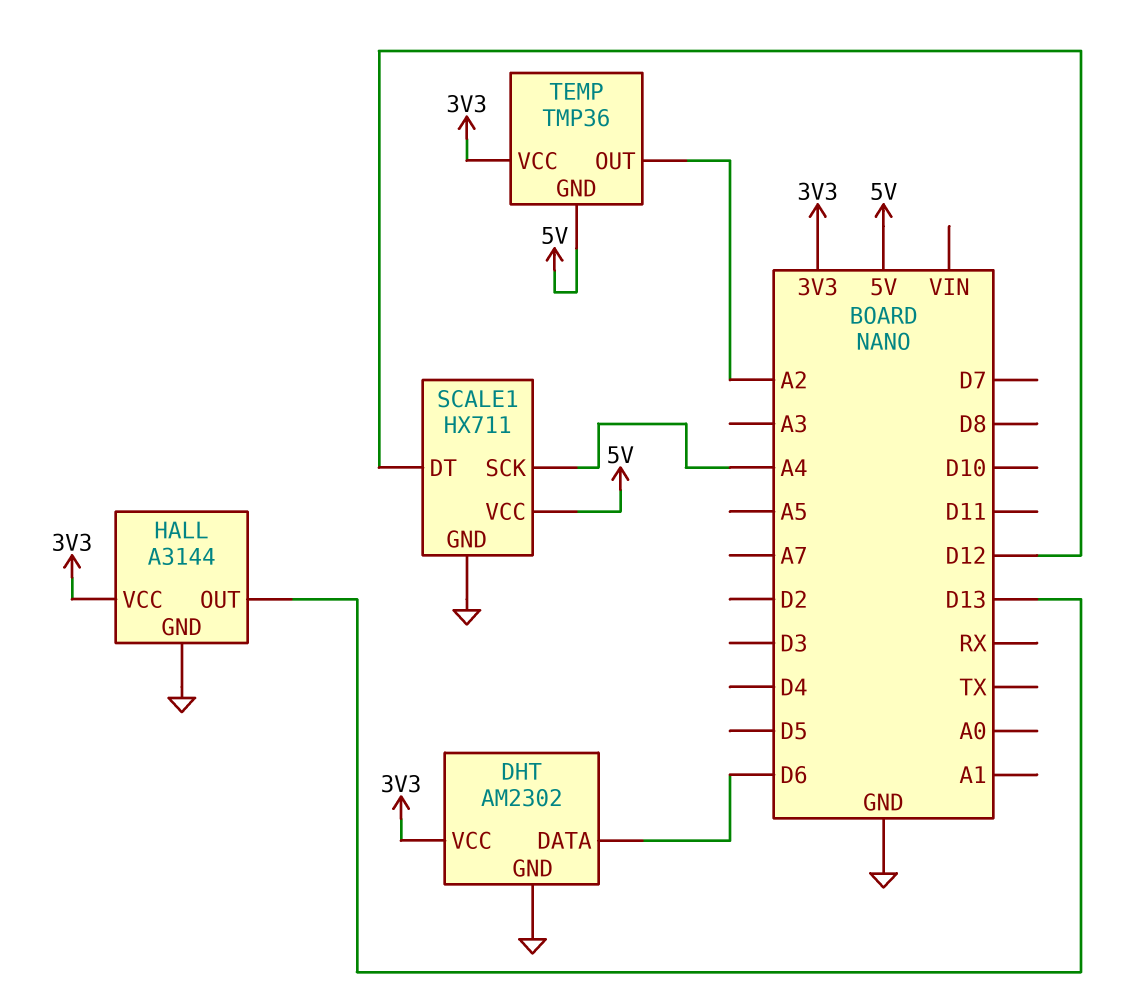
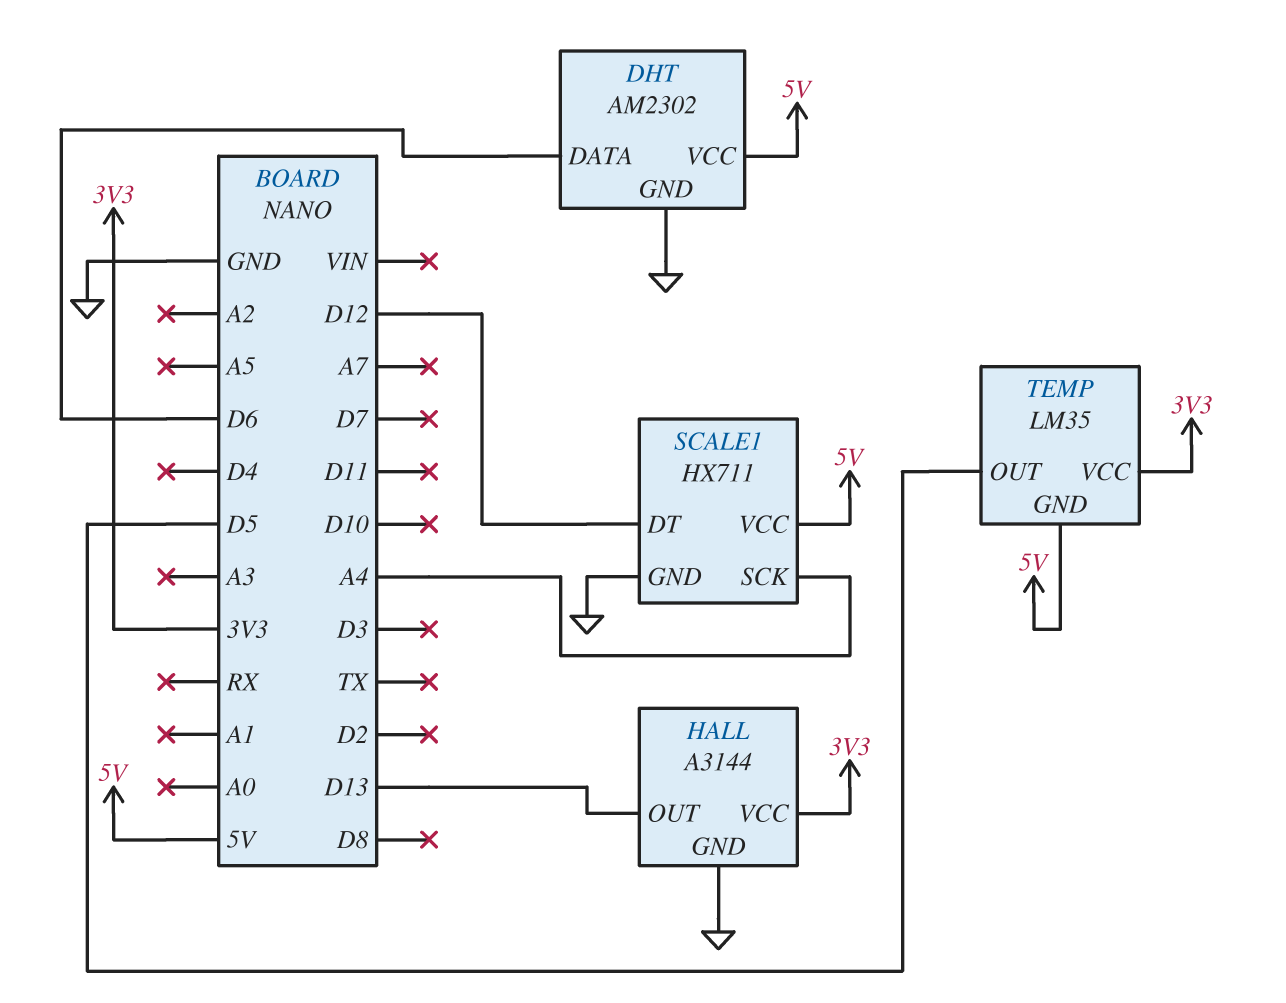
DHT pin VCC: 3V3 -> 5V
TEMP: TMP36 -> LM35
TEMP pin OUT: A2 -> D5

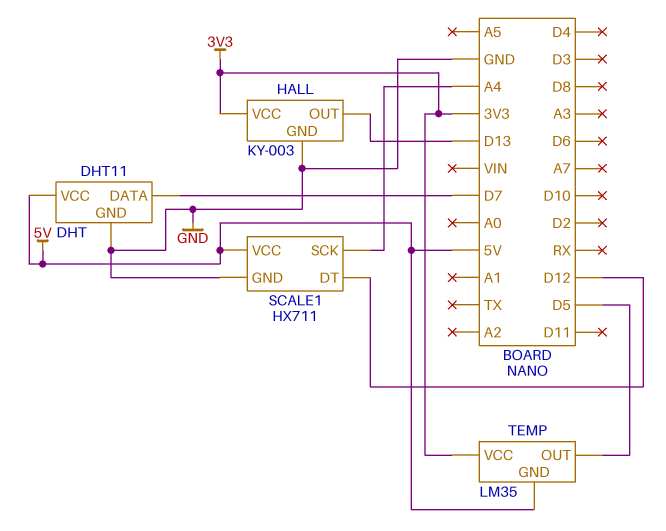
DHT: AM2302 -> DHT11
DHT pin DATA: D6 -> D7
HALL: A3144 -> KY-003

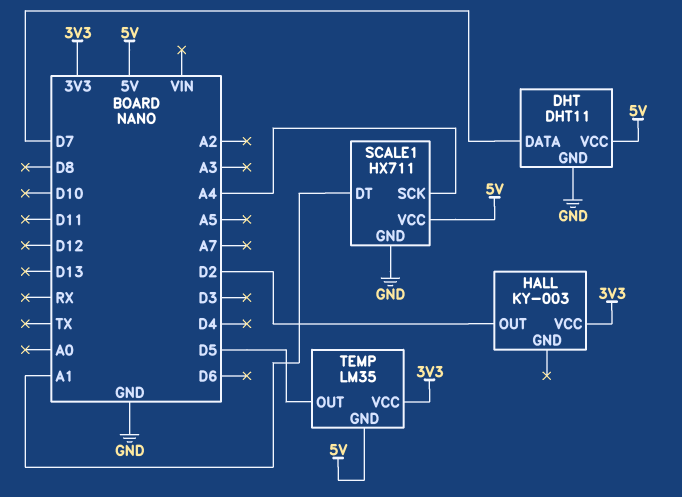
HALL pin GND: GND -> none
HALL pin OUT: D13 -> D2
SCALE1 pin DT: D12 -> A1

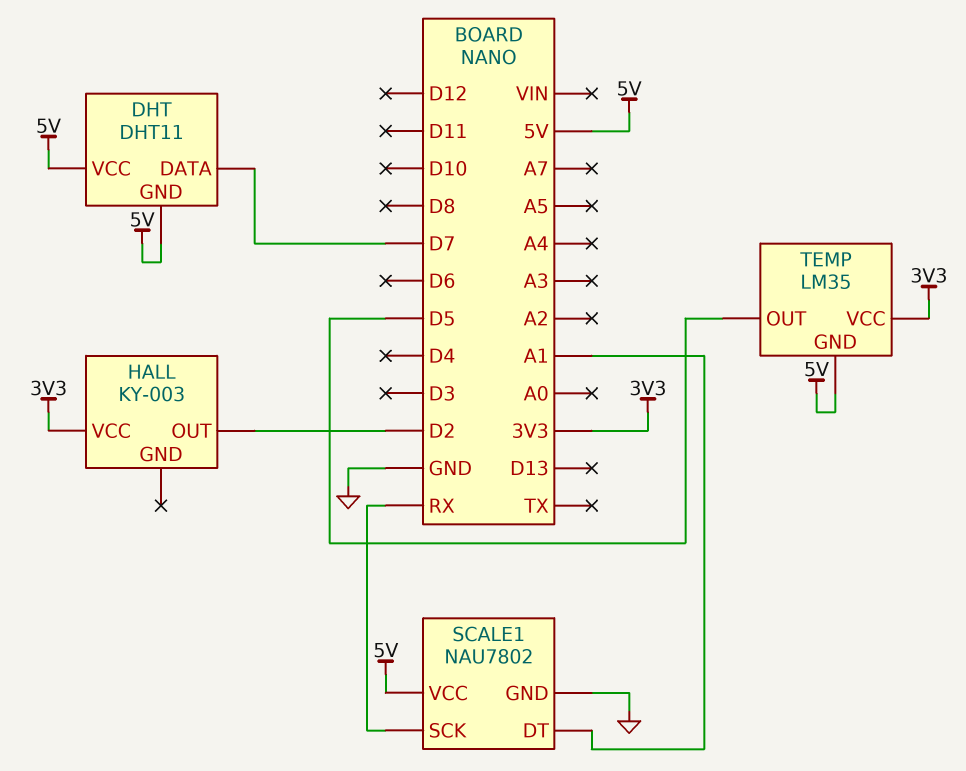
DHT pin GND: GND -> 5V
SCALE1: HX711 -> NAU7802
SCALE1 pin SCK: A4 -> RX

